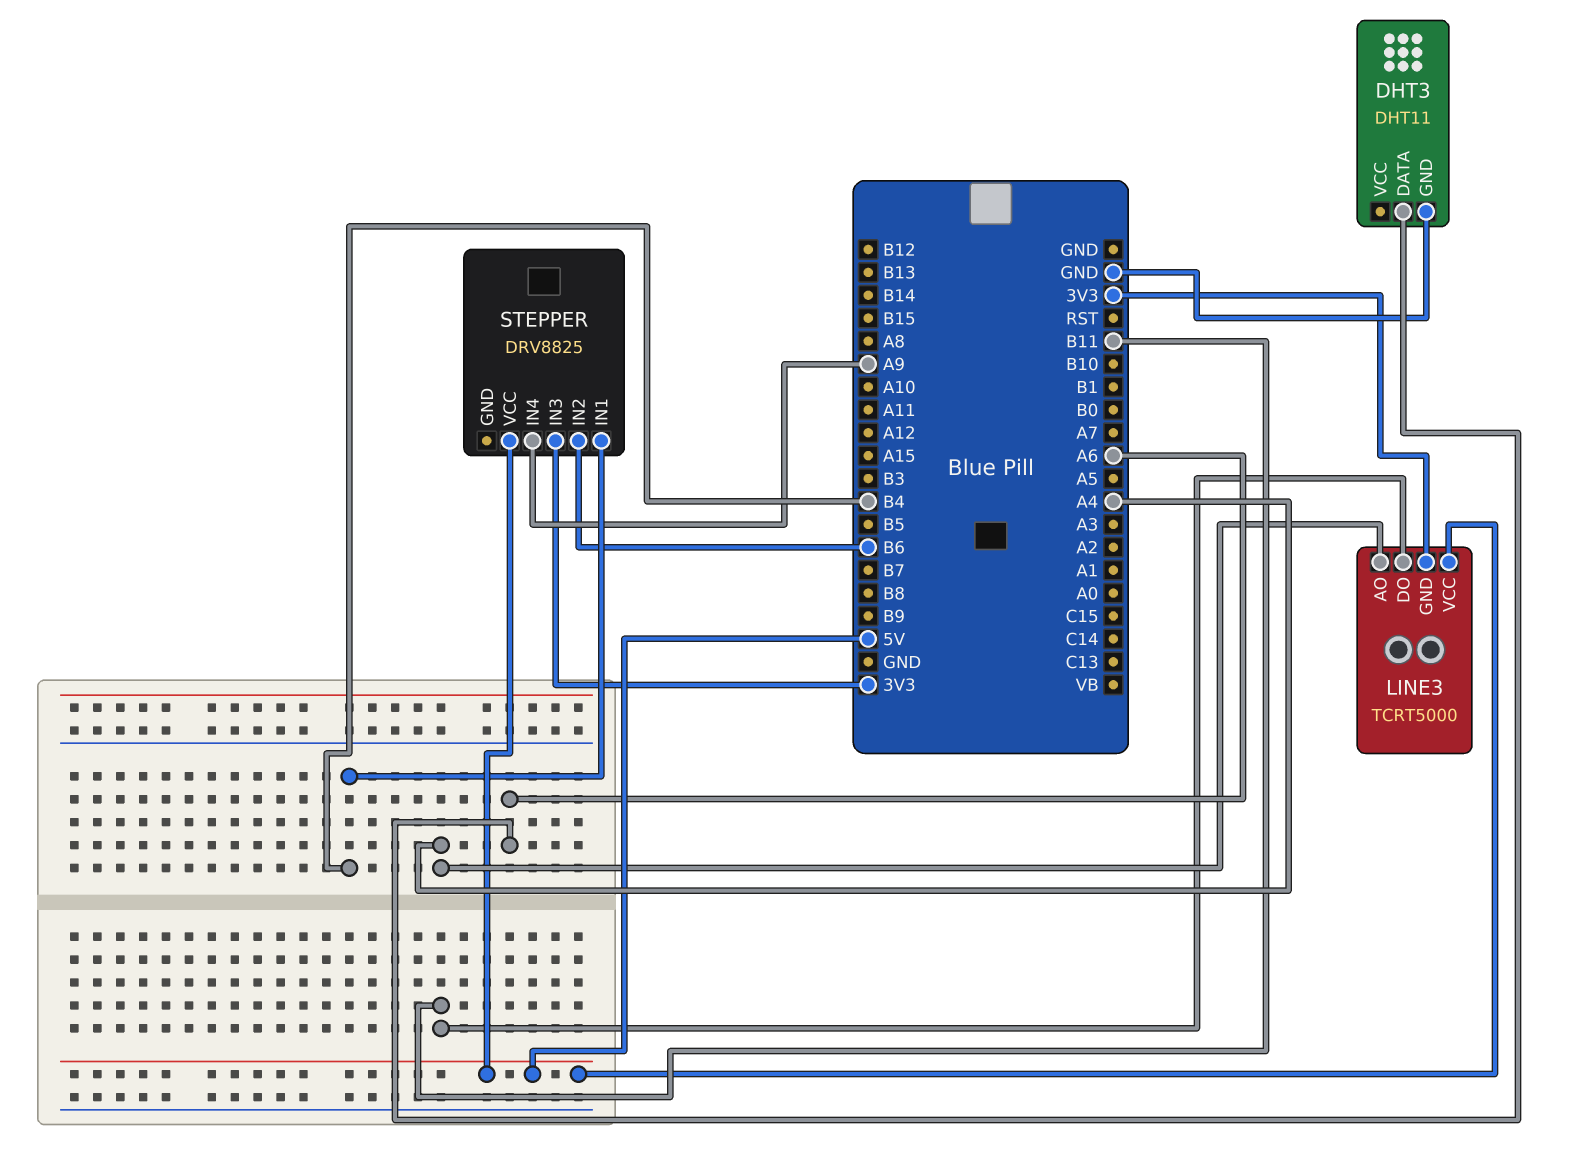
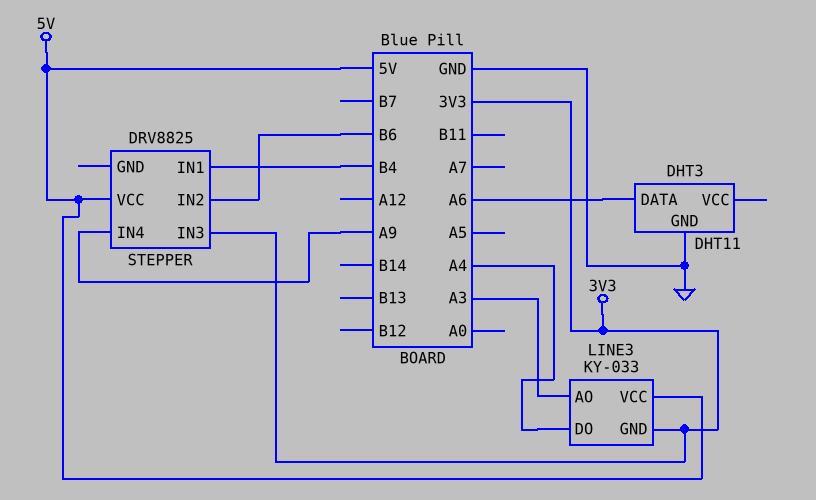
LINE3: TCRT5000 -> KY-033
LINE3 pin AO: A4 -> A3
LINE3 pin DO: B11 -> A4

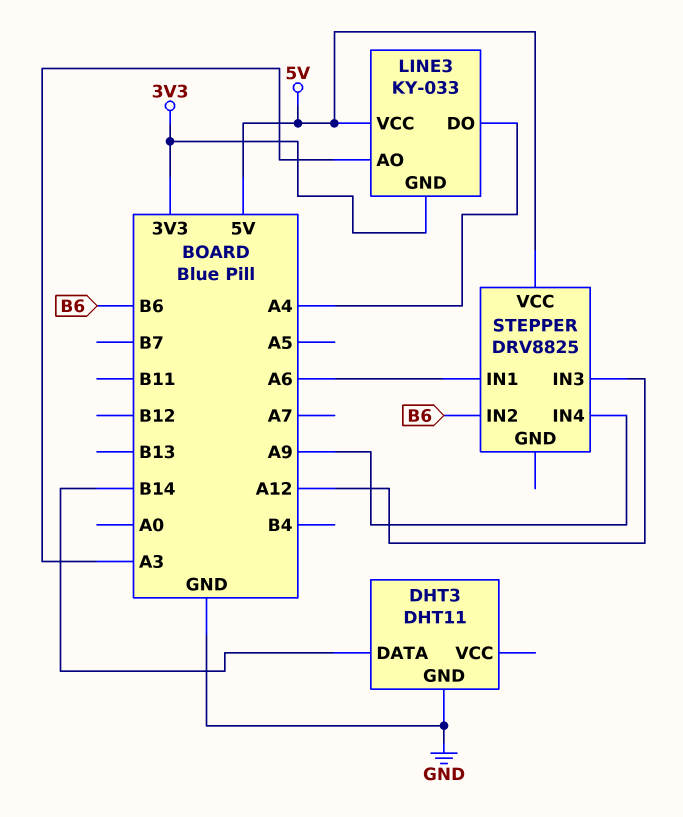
DHT3 pin DATA: A6 -> B14
STEPPER pin IN1: B4 -> A6
STEPPER pin IN3: 3V3 -> A12

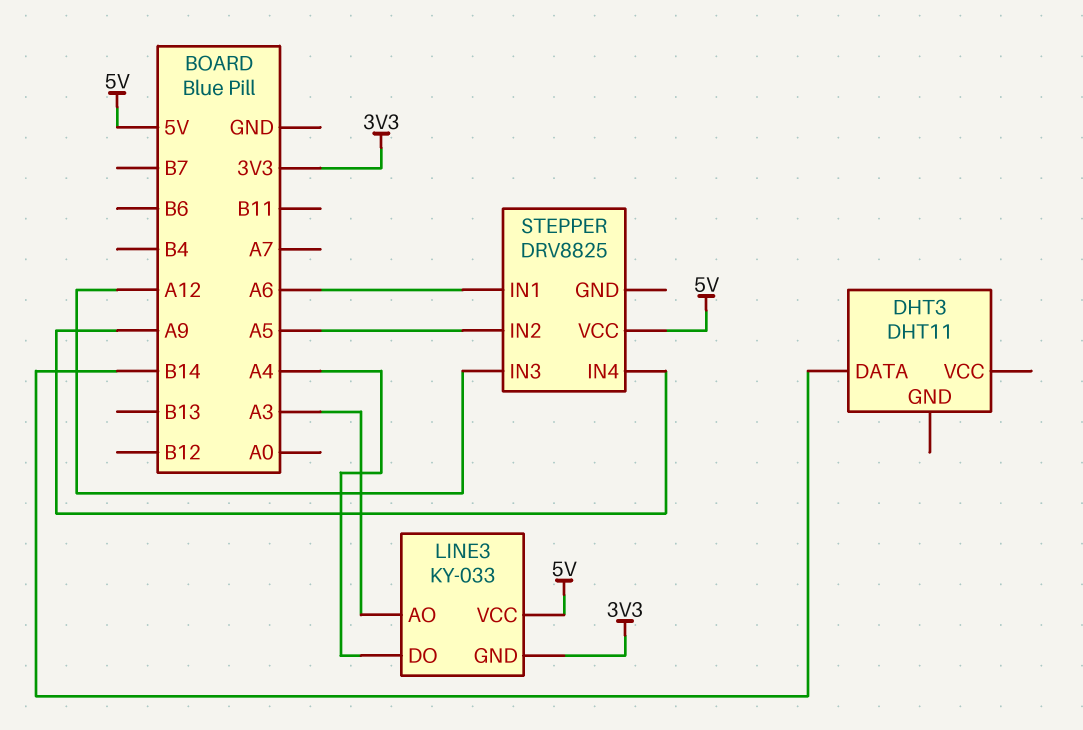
DHT3 pin GND: GND -> none
STEPPER pin IN2: B6 -> A5

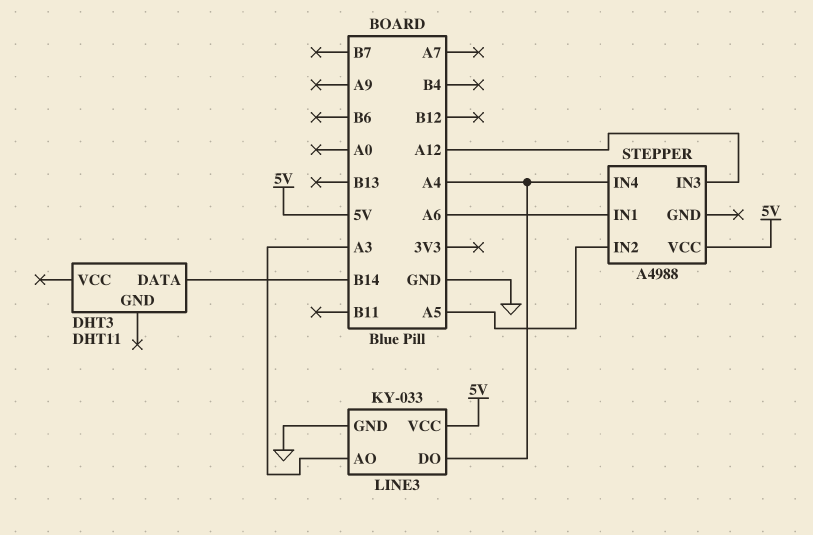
LINE3 pin GND: 3V3 -> GND
STEPPER: DRV8825 -> A4988
STEPPER pin IN4: A9 -> A4

